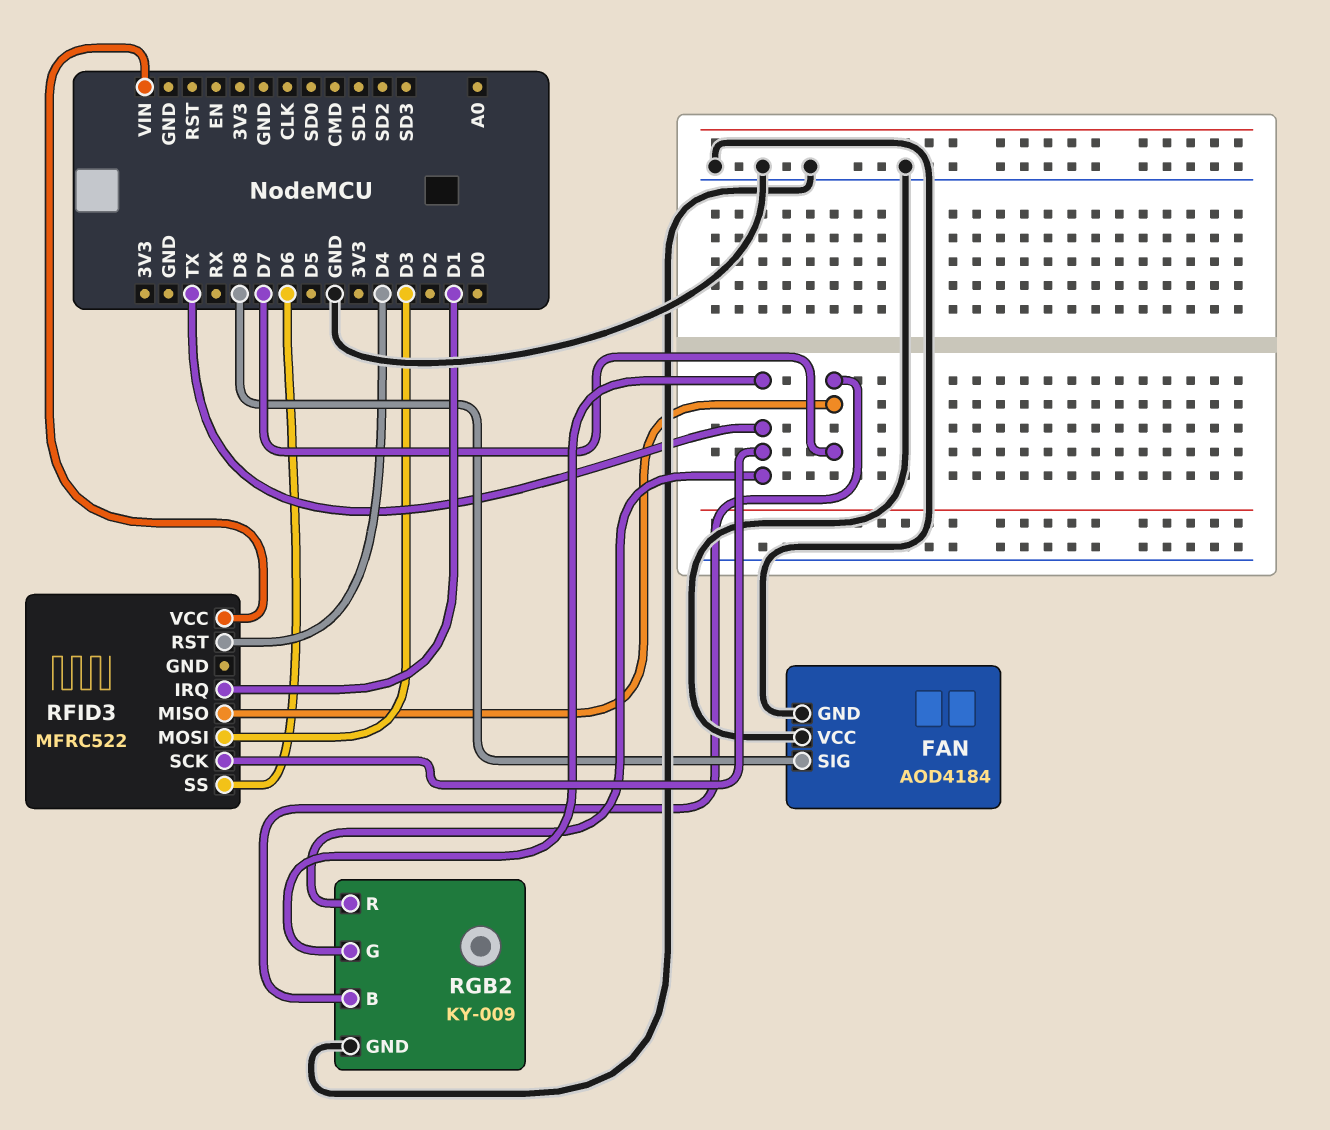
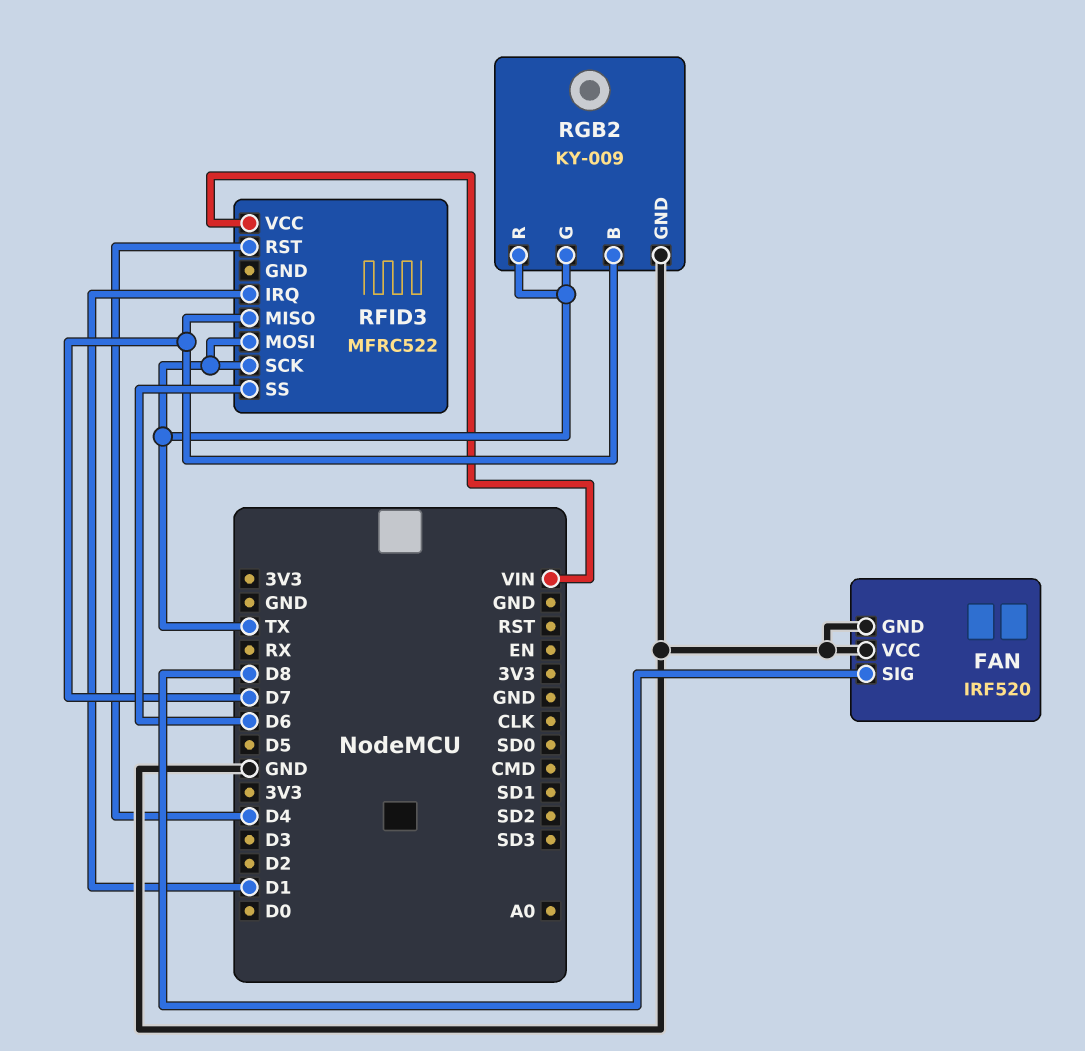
FAN: AOD4184 -> IRF520
RFID3 pin MOSI: D3 -> TX

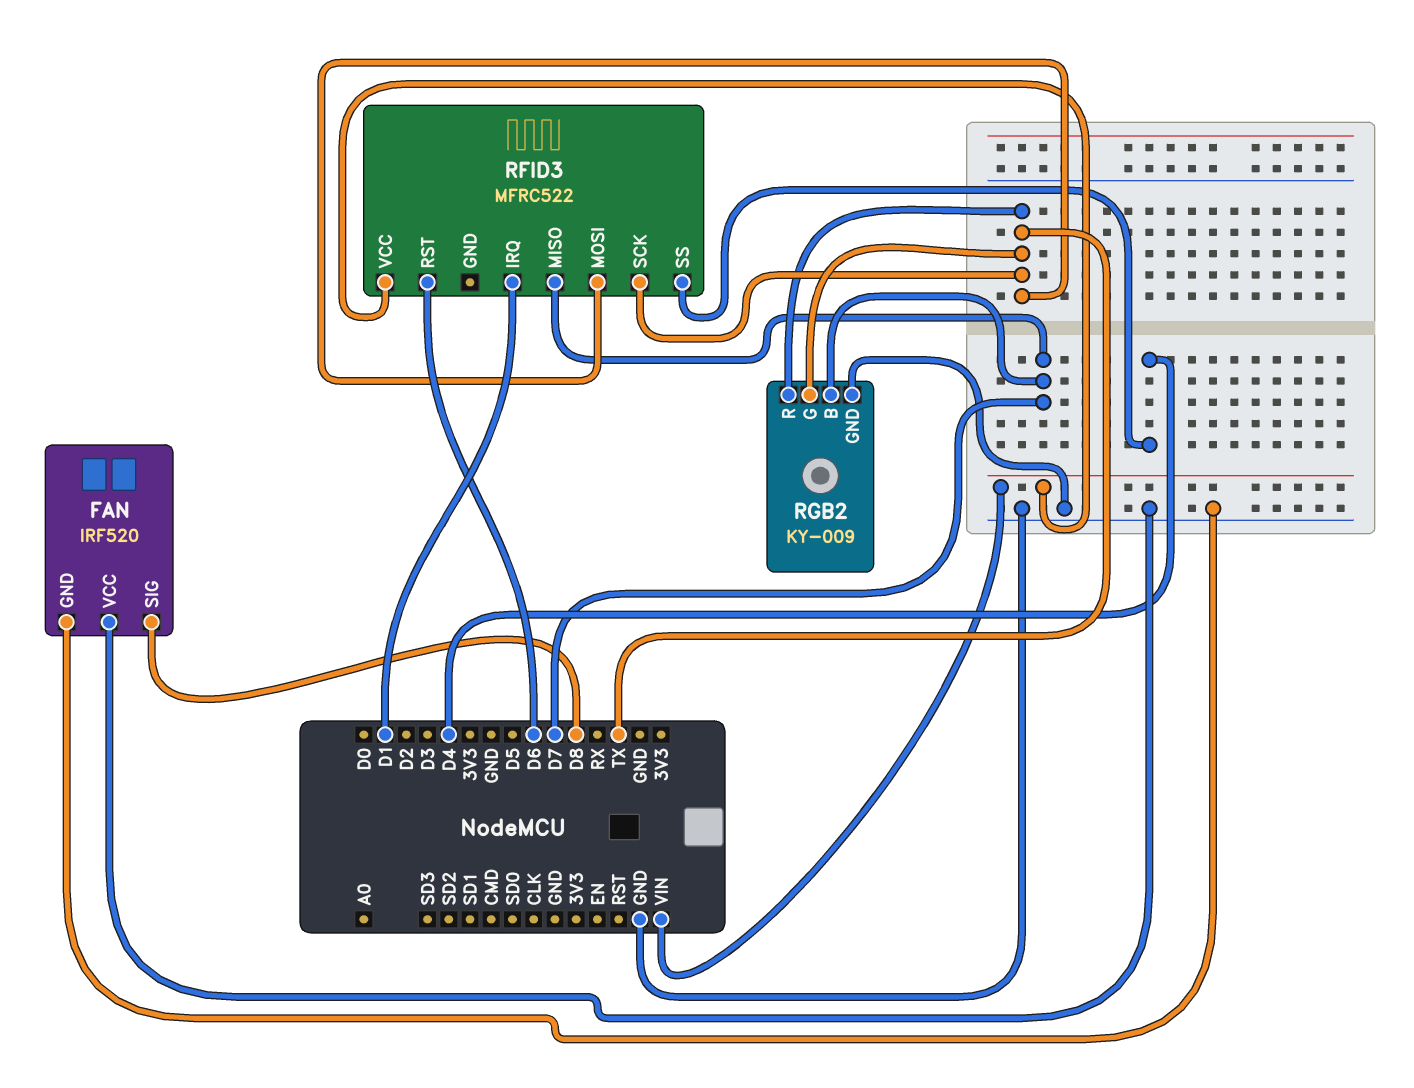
RFID3 pin RST: D4 -> D6
RFID3 pin SS: D6 -> D4

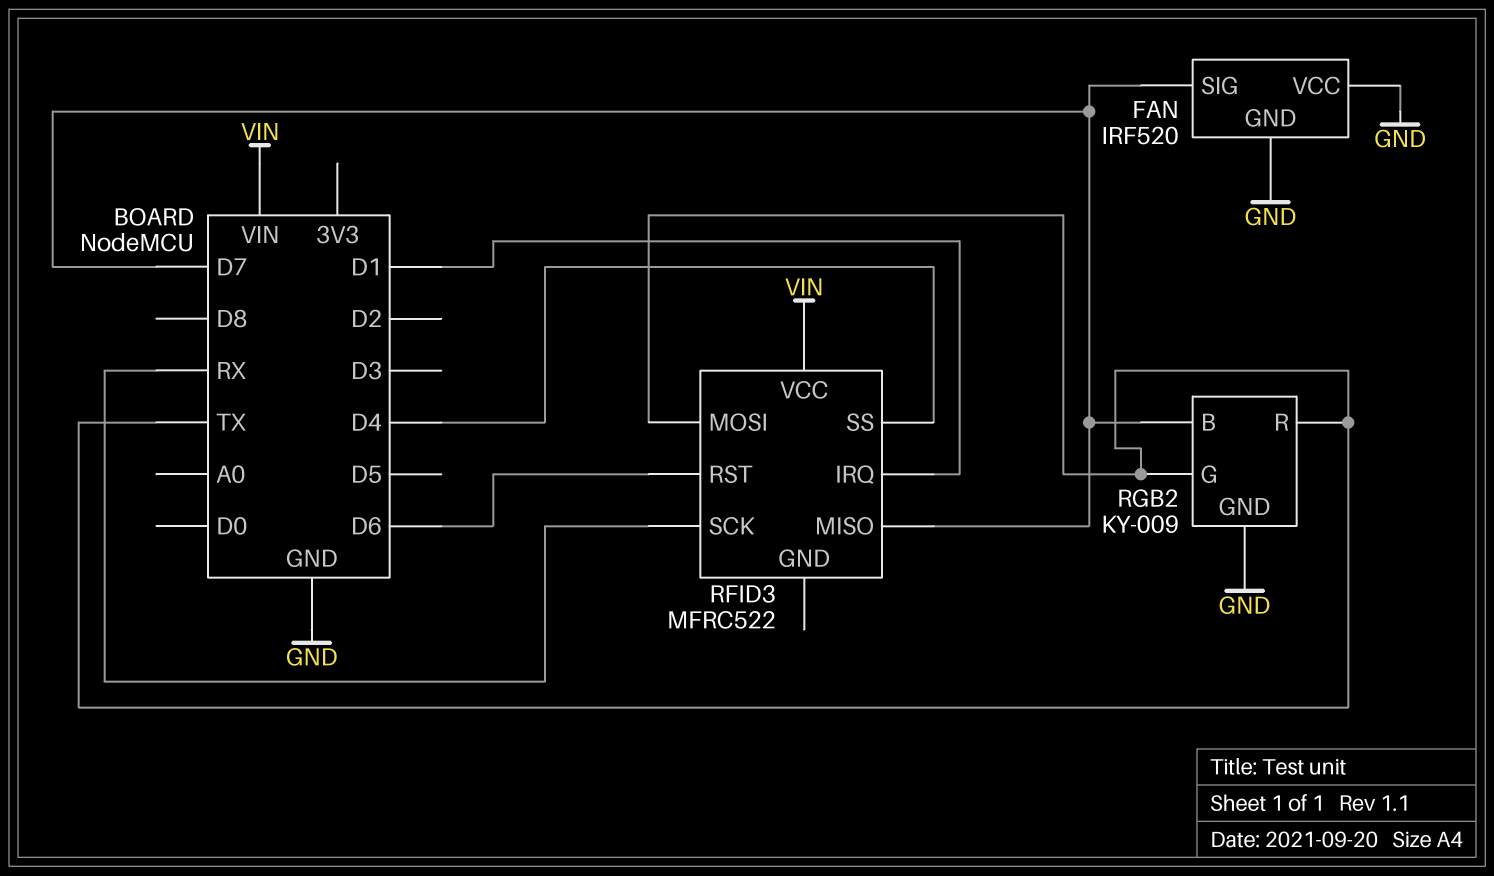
FAN pin SIG: D8 -> D7
RFID3 pin SCK: TX -> RX

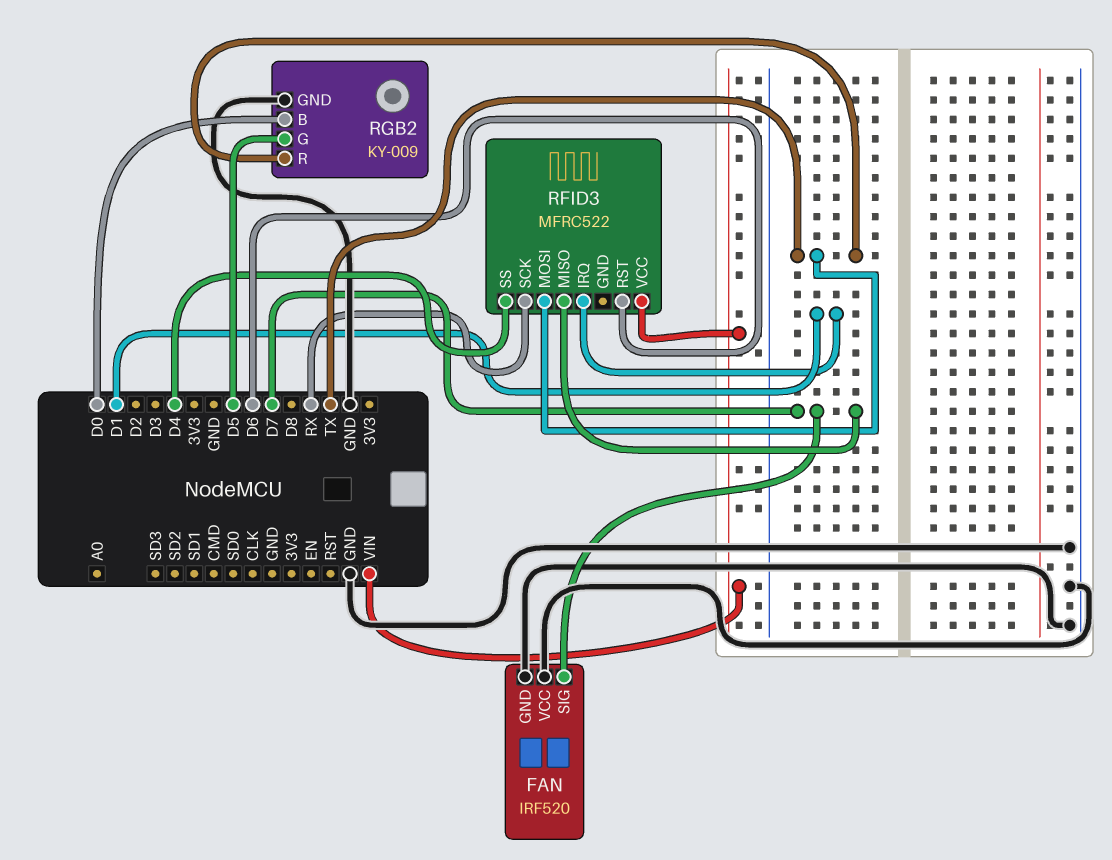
RGB2 pin B: D7 -> D0
RGB2 pin G: TX -> D5

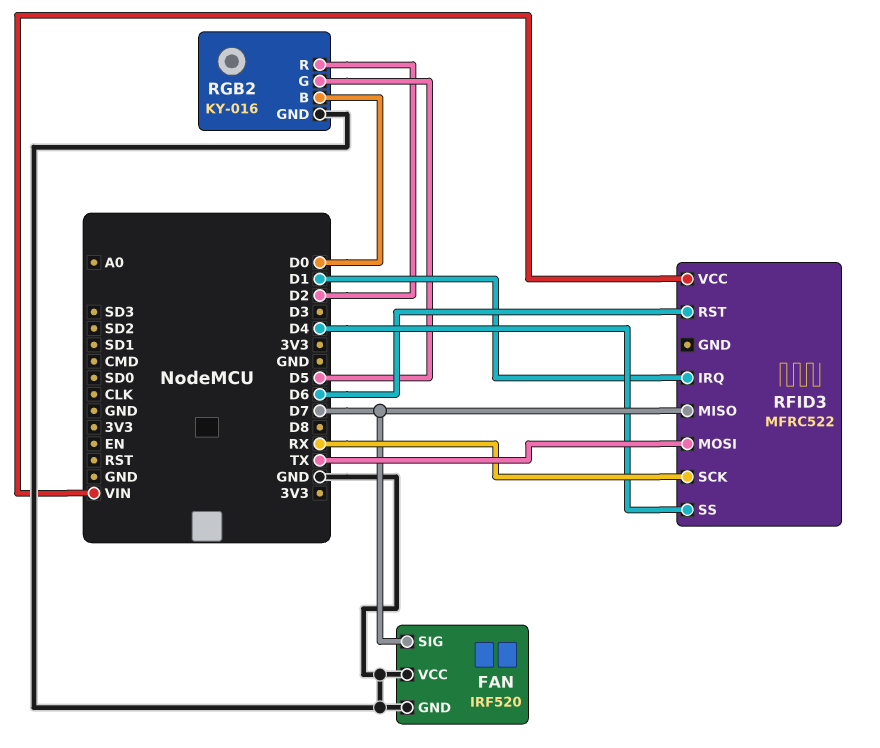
RGB2: KY-009 -> KY-016
RGB2 pin R: TX -> D2

